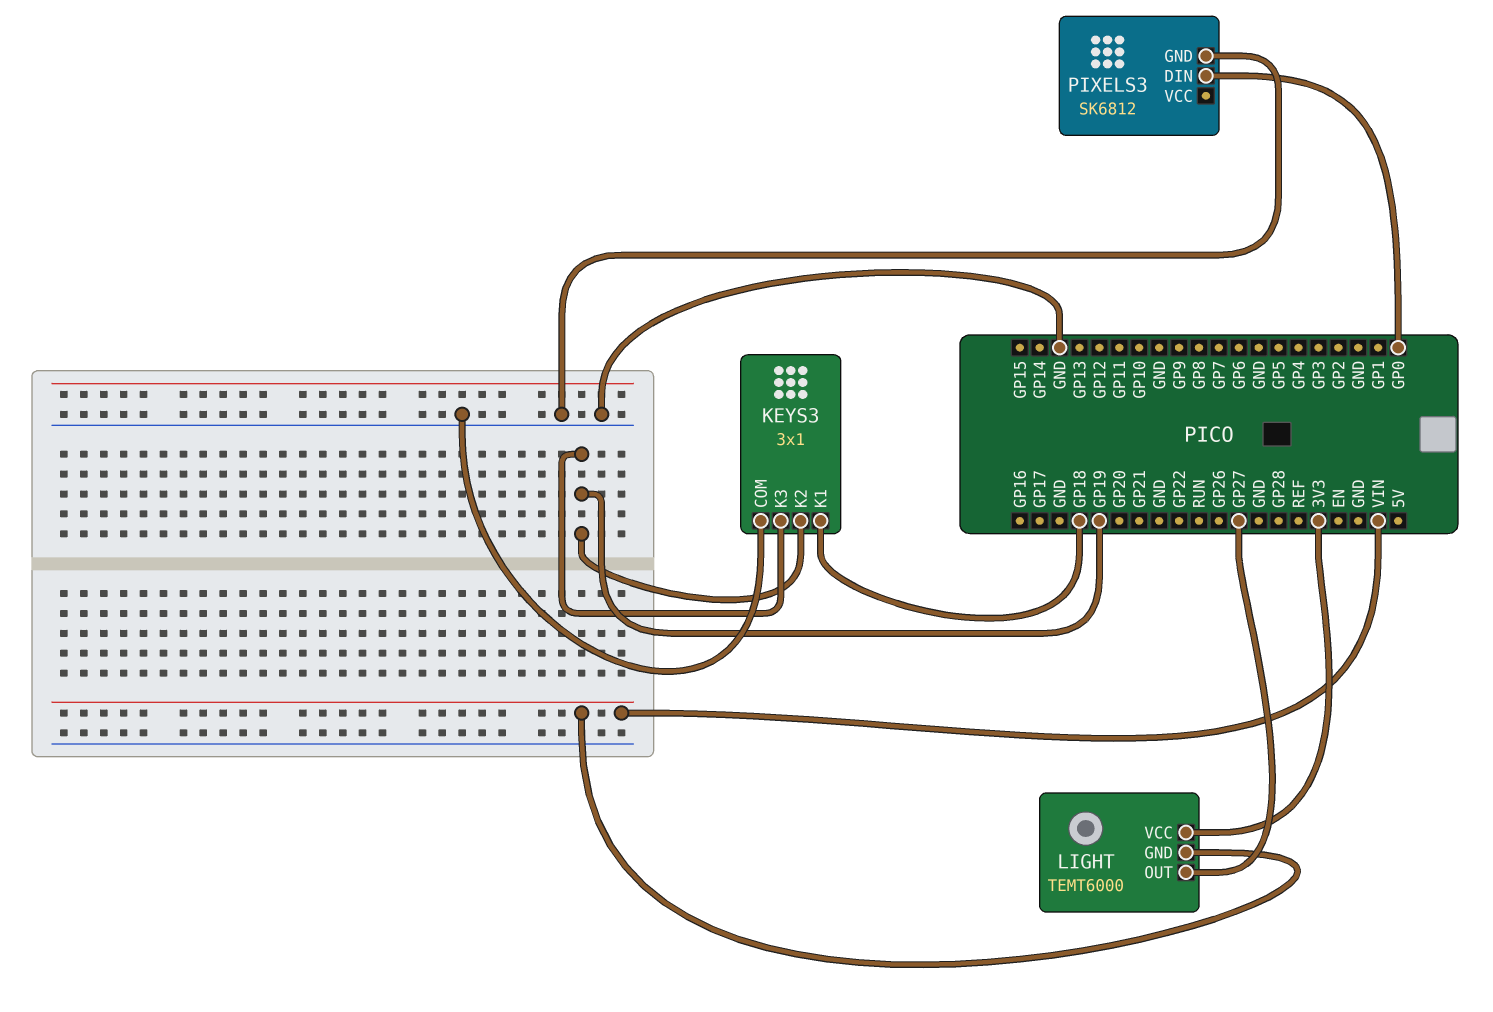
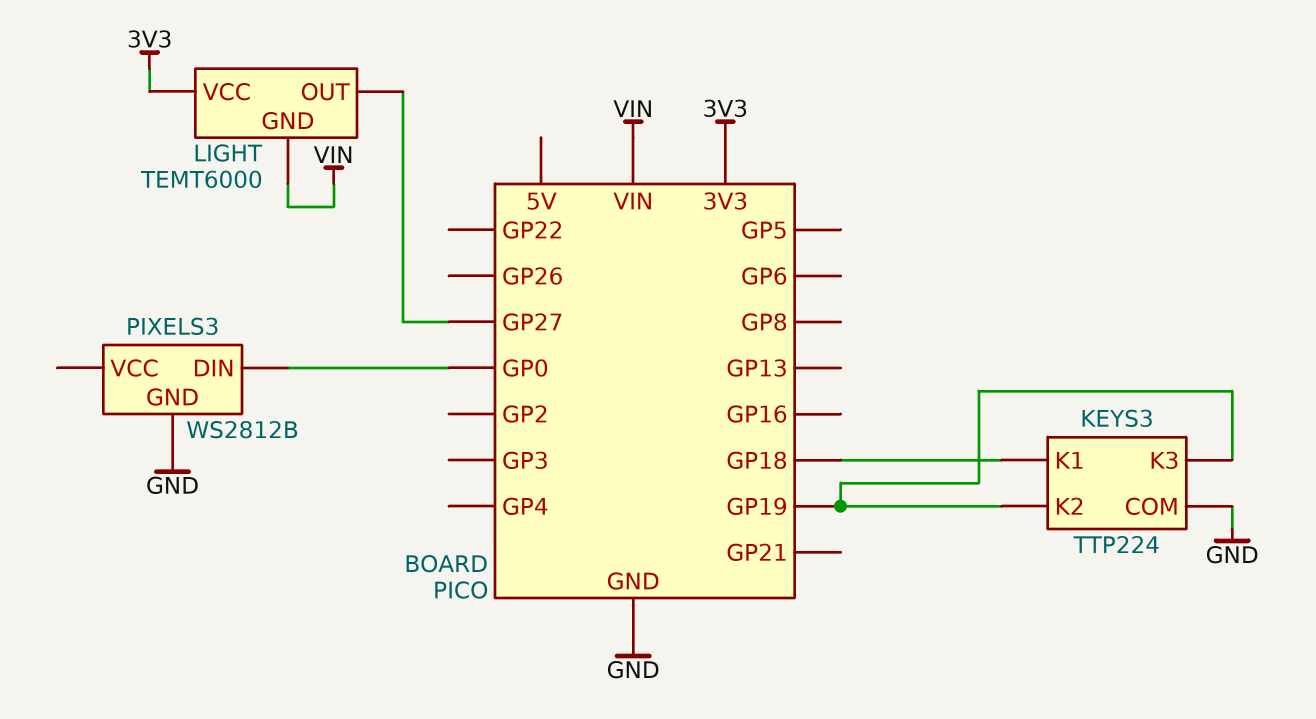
KEYS3: 3x1 -> TTP224
PIXELS3: SK6812 -> WS2812B

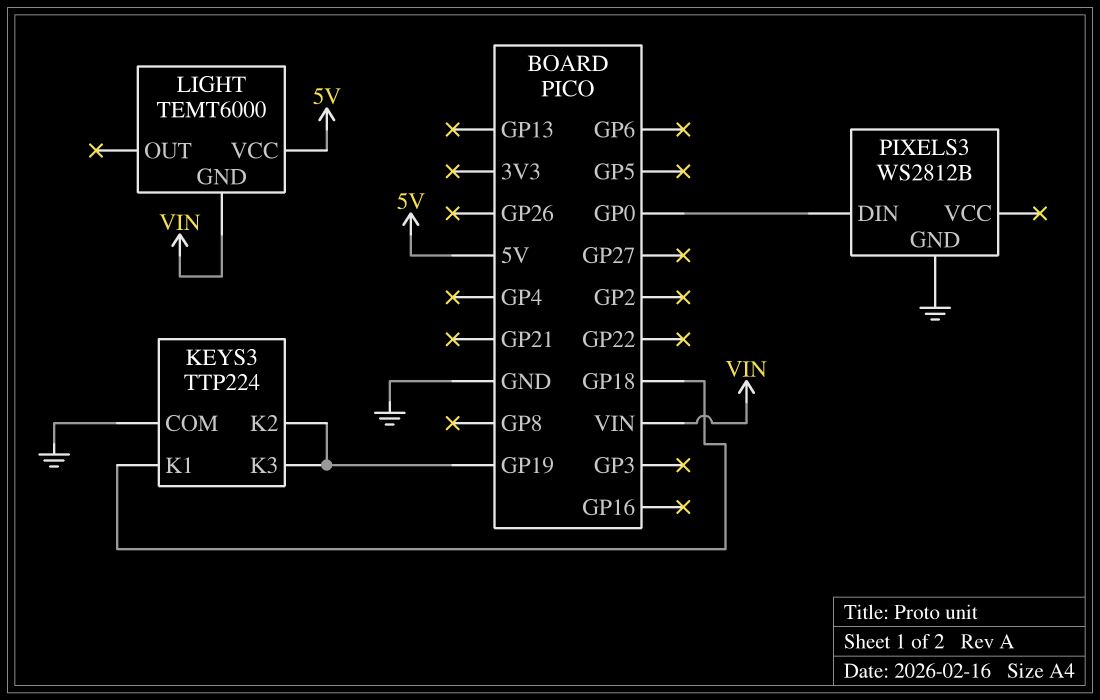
LIGHT pin OUT: GP27 -> none
LIGHT pin VCC: 3V3 -> 5V

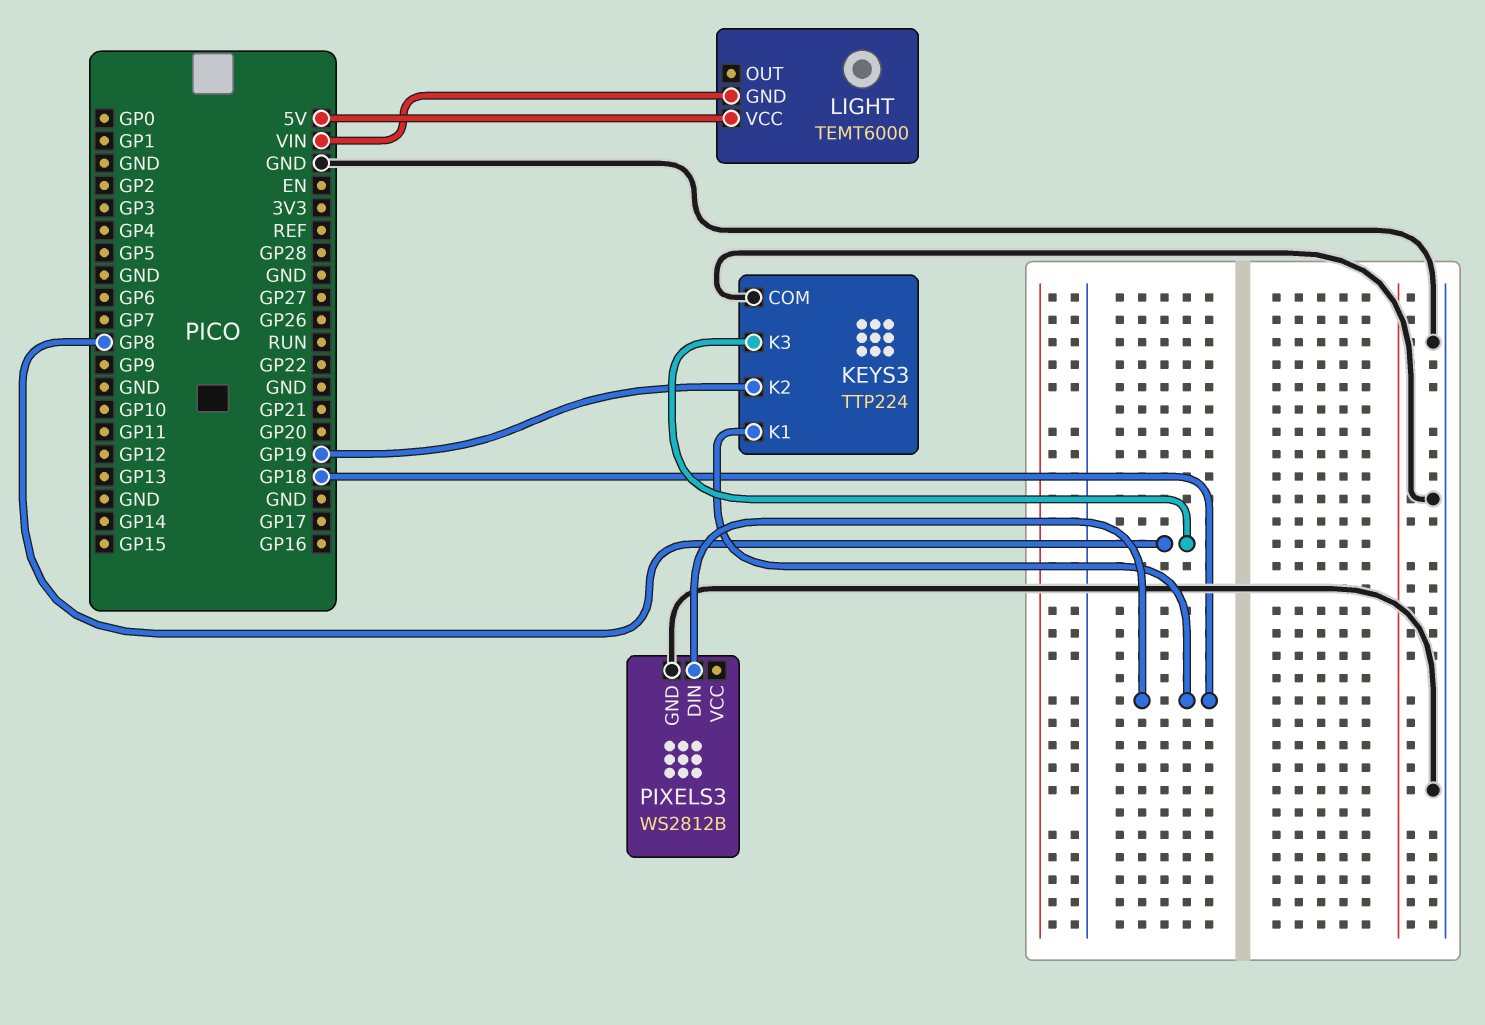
KEYS3 pin K3: GP19 -> GP8
PIXELS3 pin DIN: GP0 -> GP18

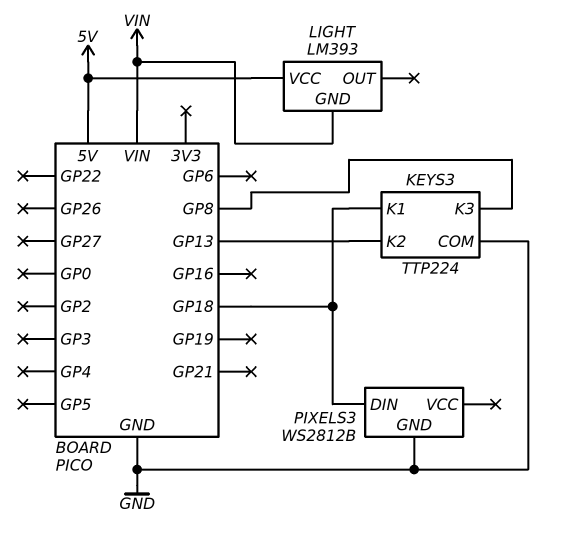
KEYS3 pin K2: GP19 -> GP13
LIGHT: TEMT6000 -> LM393

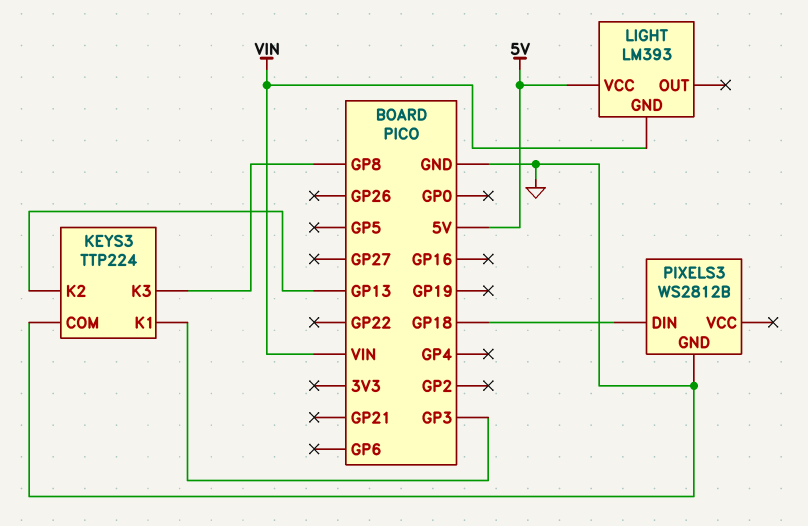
KEYS3 pin K1: GP18 -> GP3

